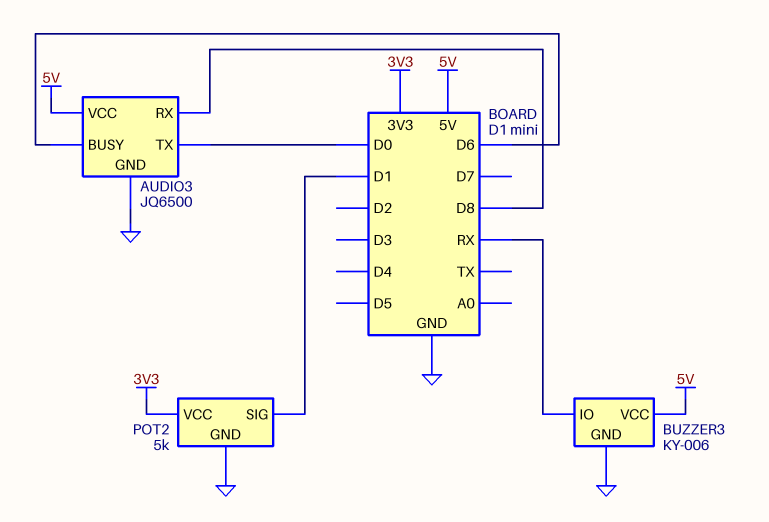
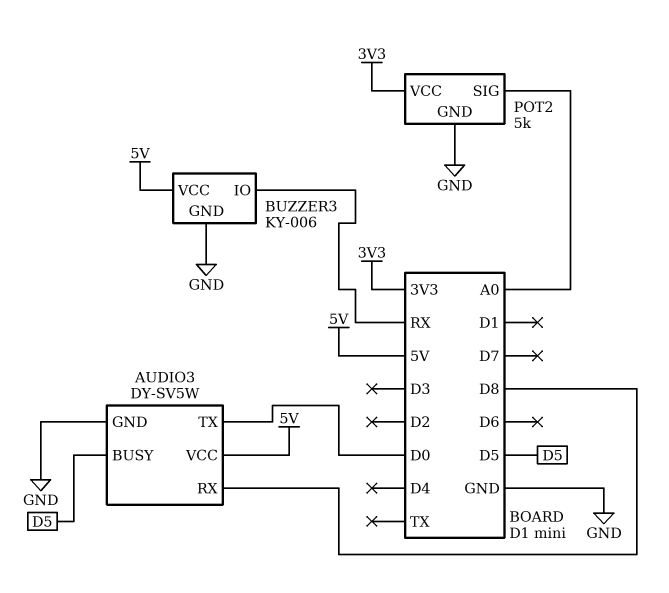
AUDIO3: JQ6500 -> DY-SV5W
AUDIO3 pin BUSY: D6 -> D5
POT2 pin SIG: D1 -> A0

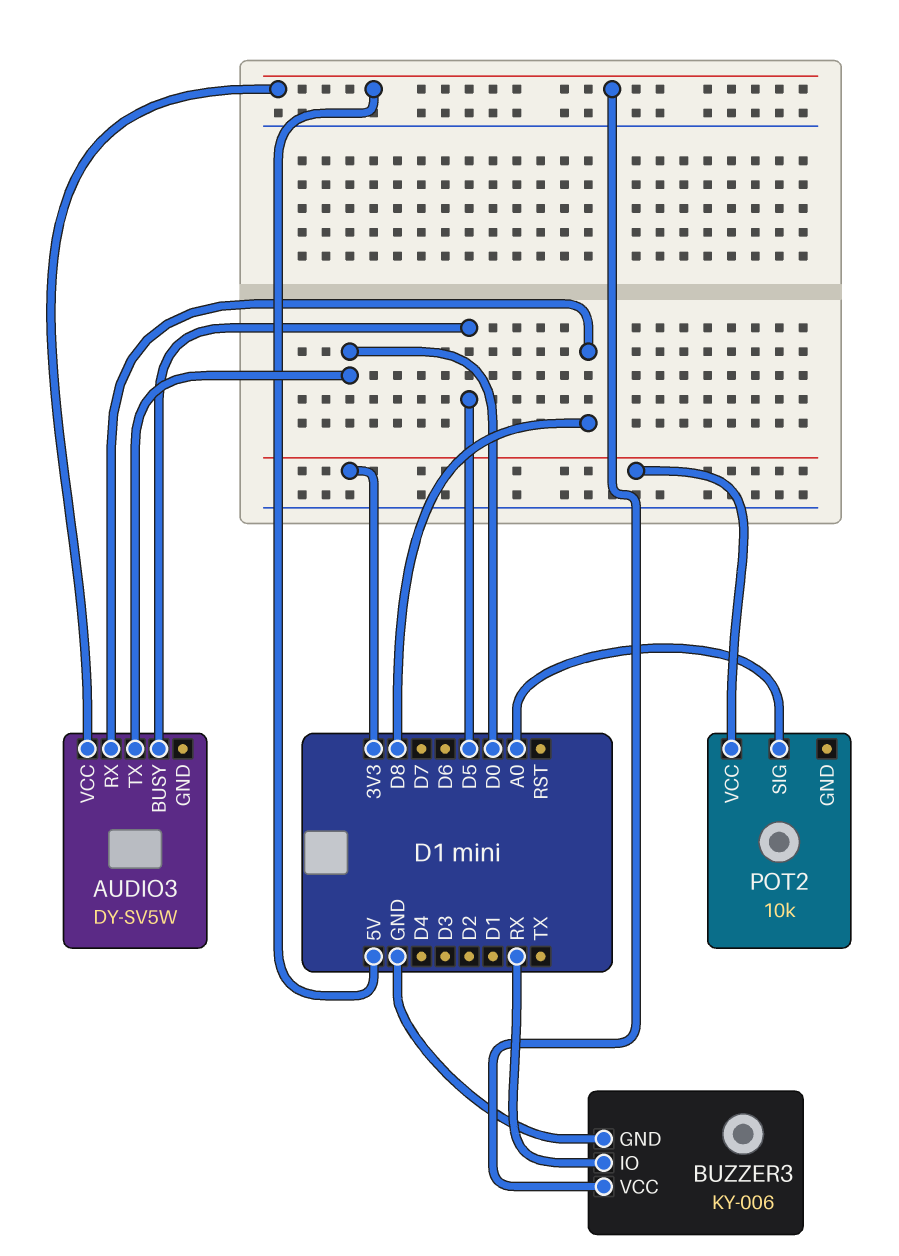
AUDIO3 pin GND: GND -> none
POT2: 5k -> 10k
POT2 pin GND: GND -> none

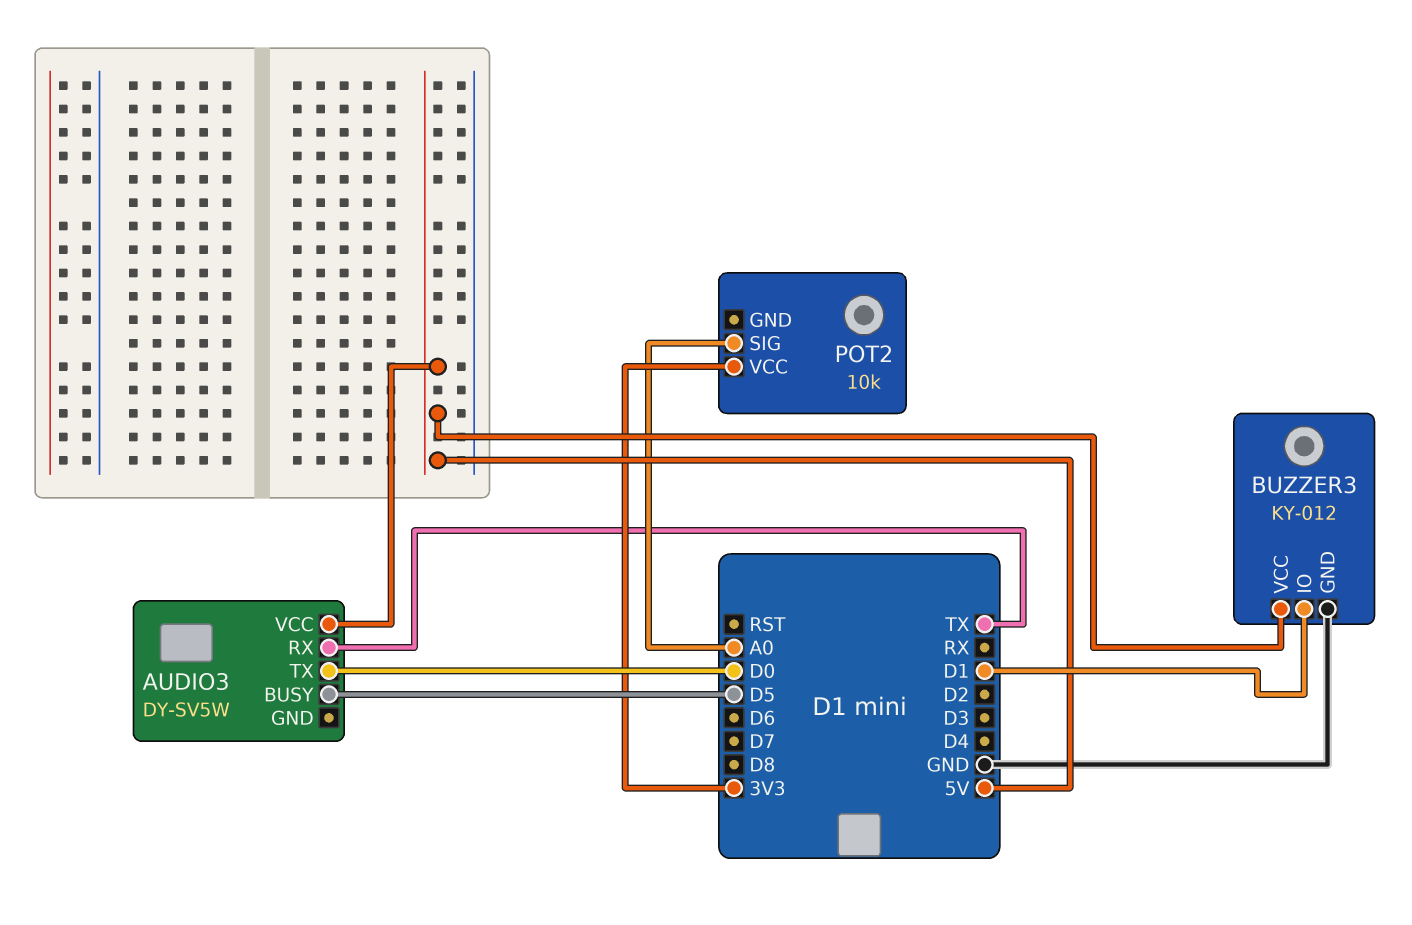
AUDIO3 pin RX: D8 -> TX
BUZZER3: KY-006 -> KY-012
BUZZER3 pin IO: RX -> D1

